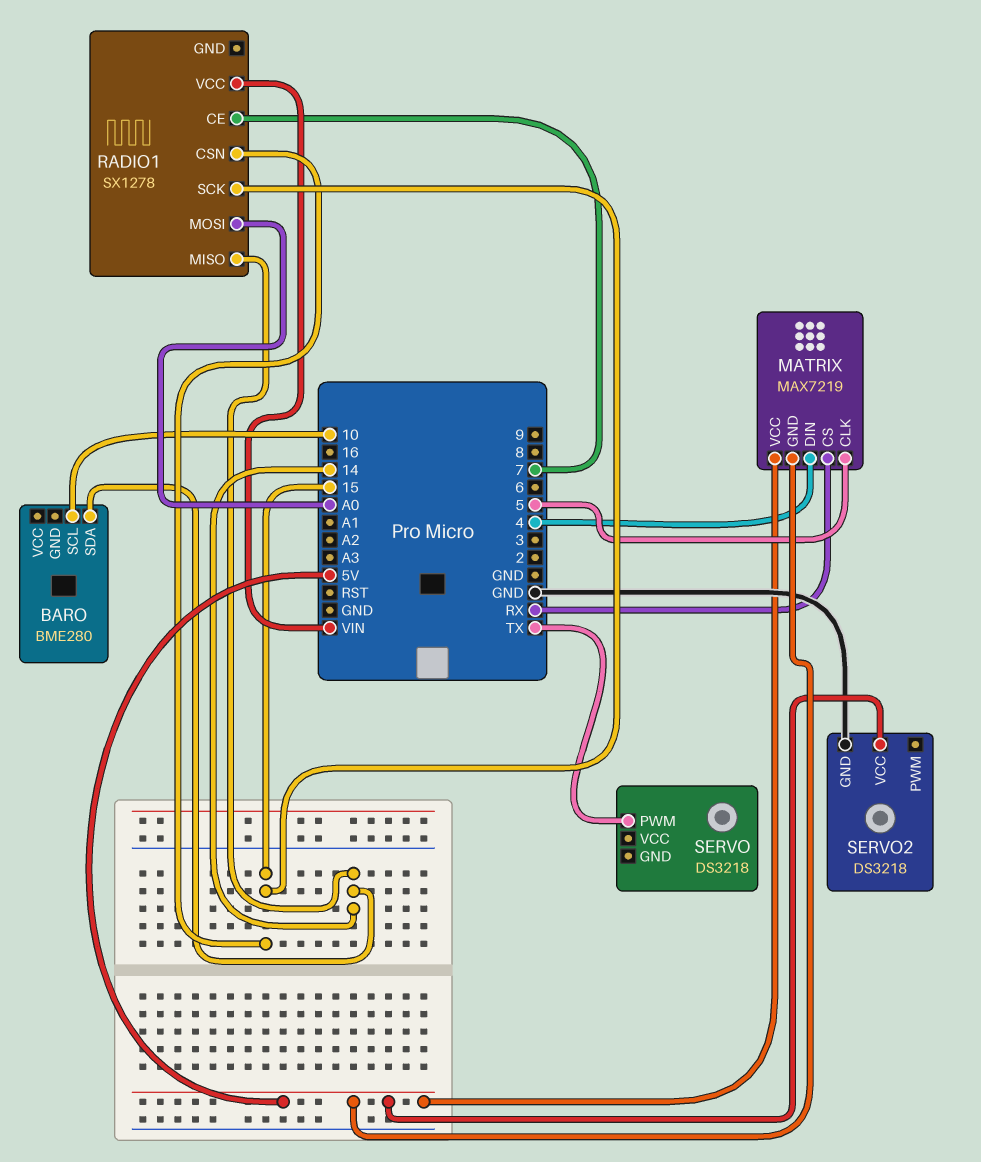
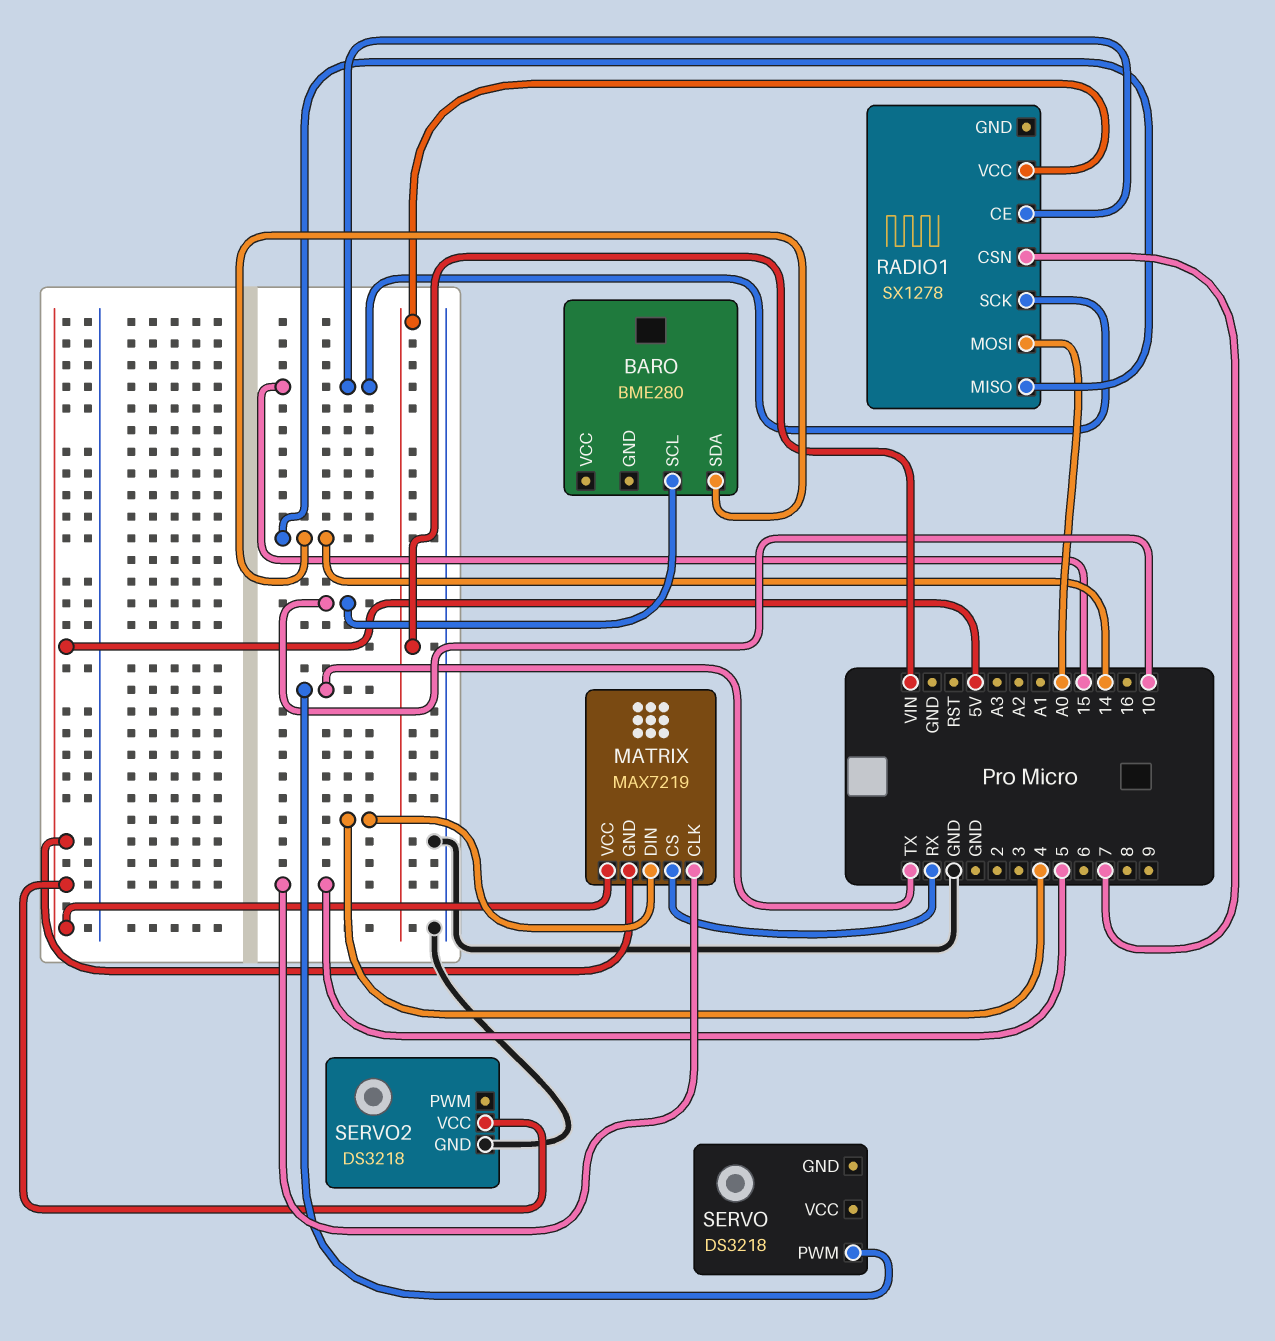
RADIO1 pin CE: 7 -> 15
RADIO1 pin CSN: 15 -> 7

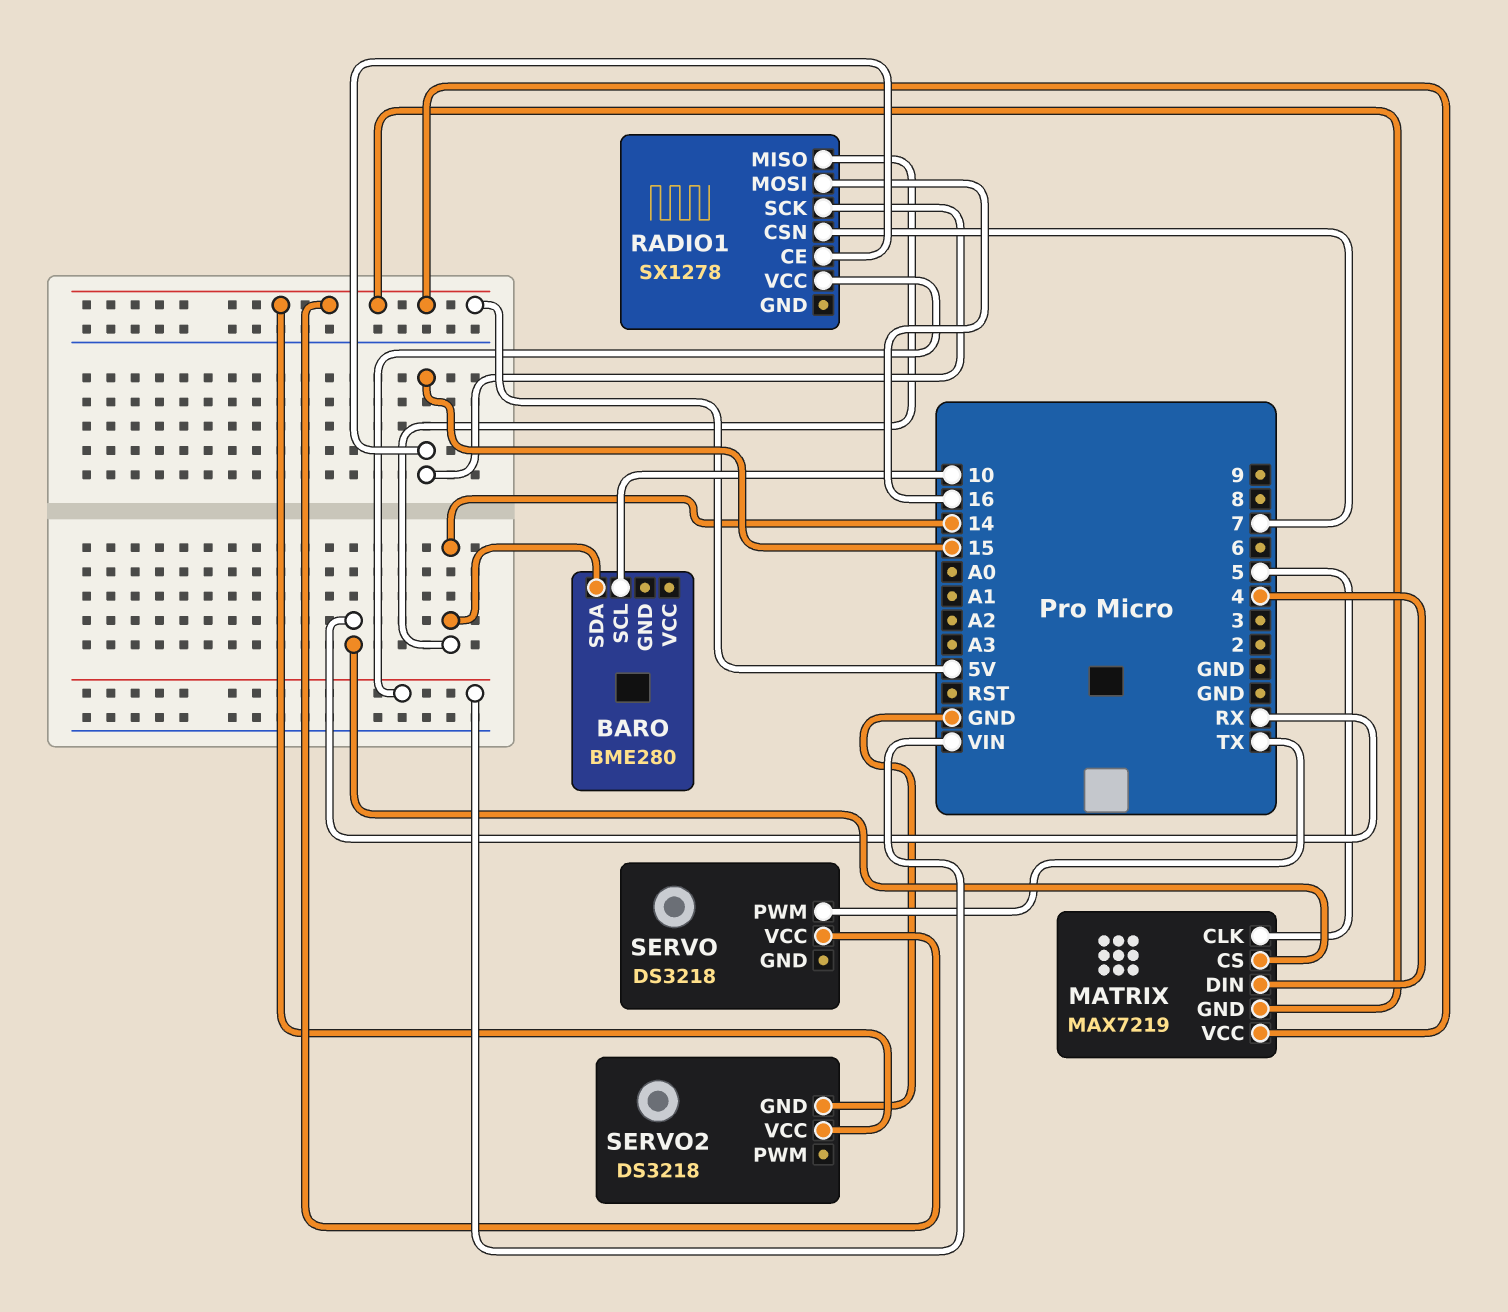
RADIO1 pin MOSI: A0 -> 16
SERVO pin VCC: none -> 5V

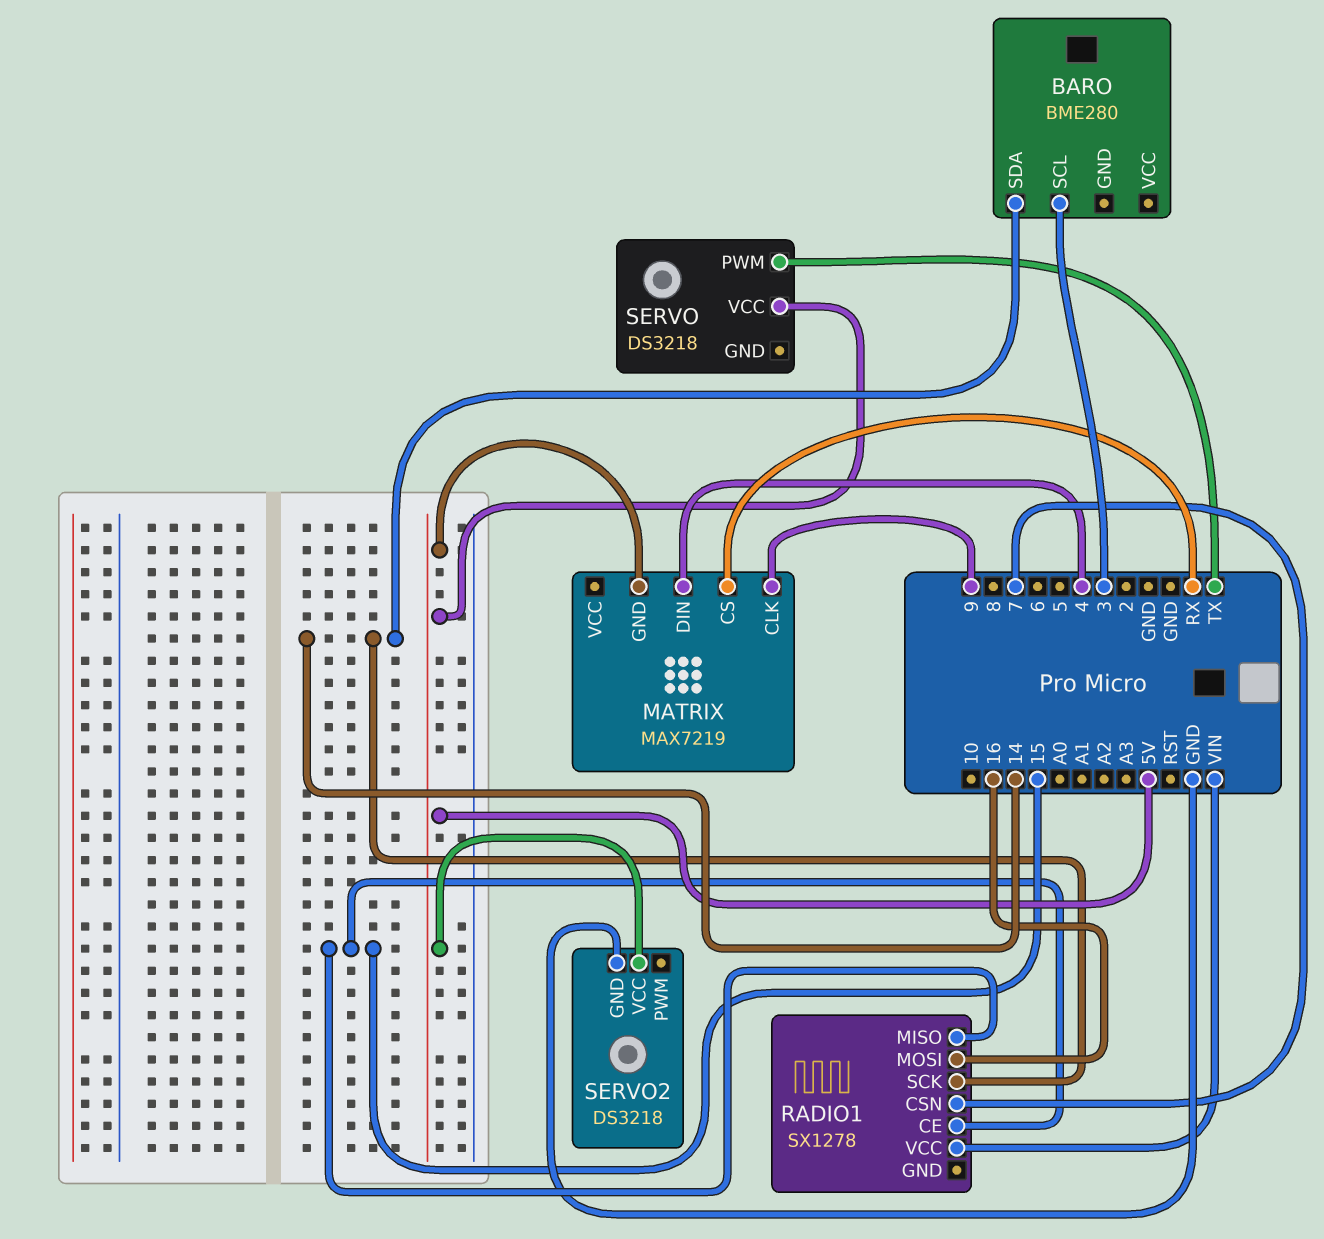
BARO pin SCL: 10 -> 3
MATRIX pin CLK: 5 -> 9
MATRIX pin VCC: 5V -> none
RADIO1 pin MISO: 14 -> 15
RADIO1 pin SCK: 15 -> 14

